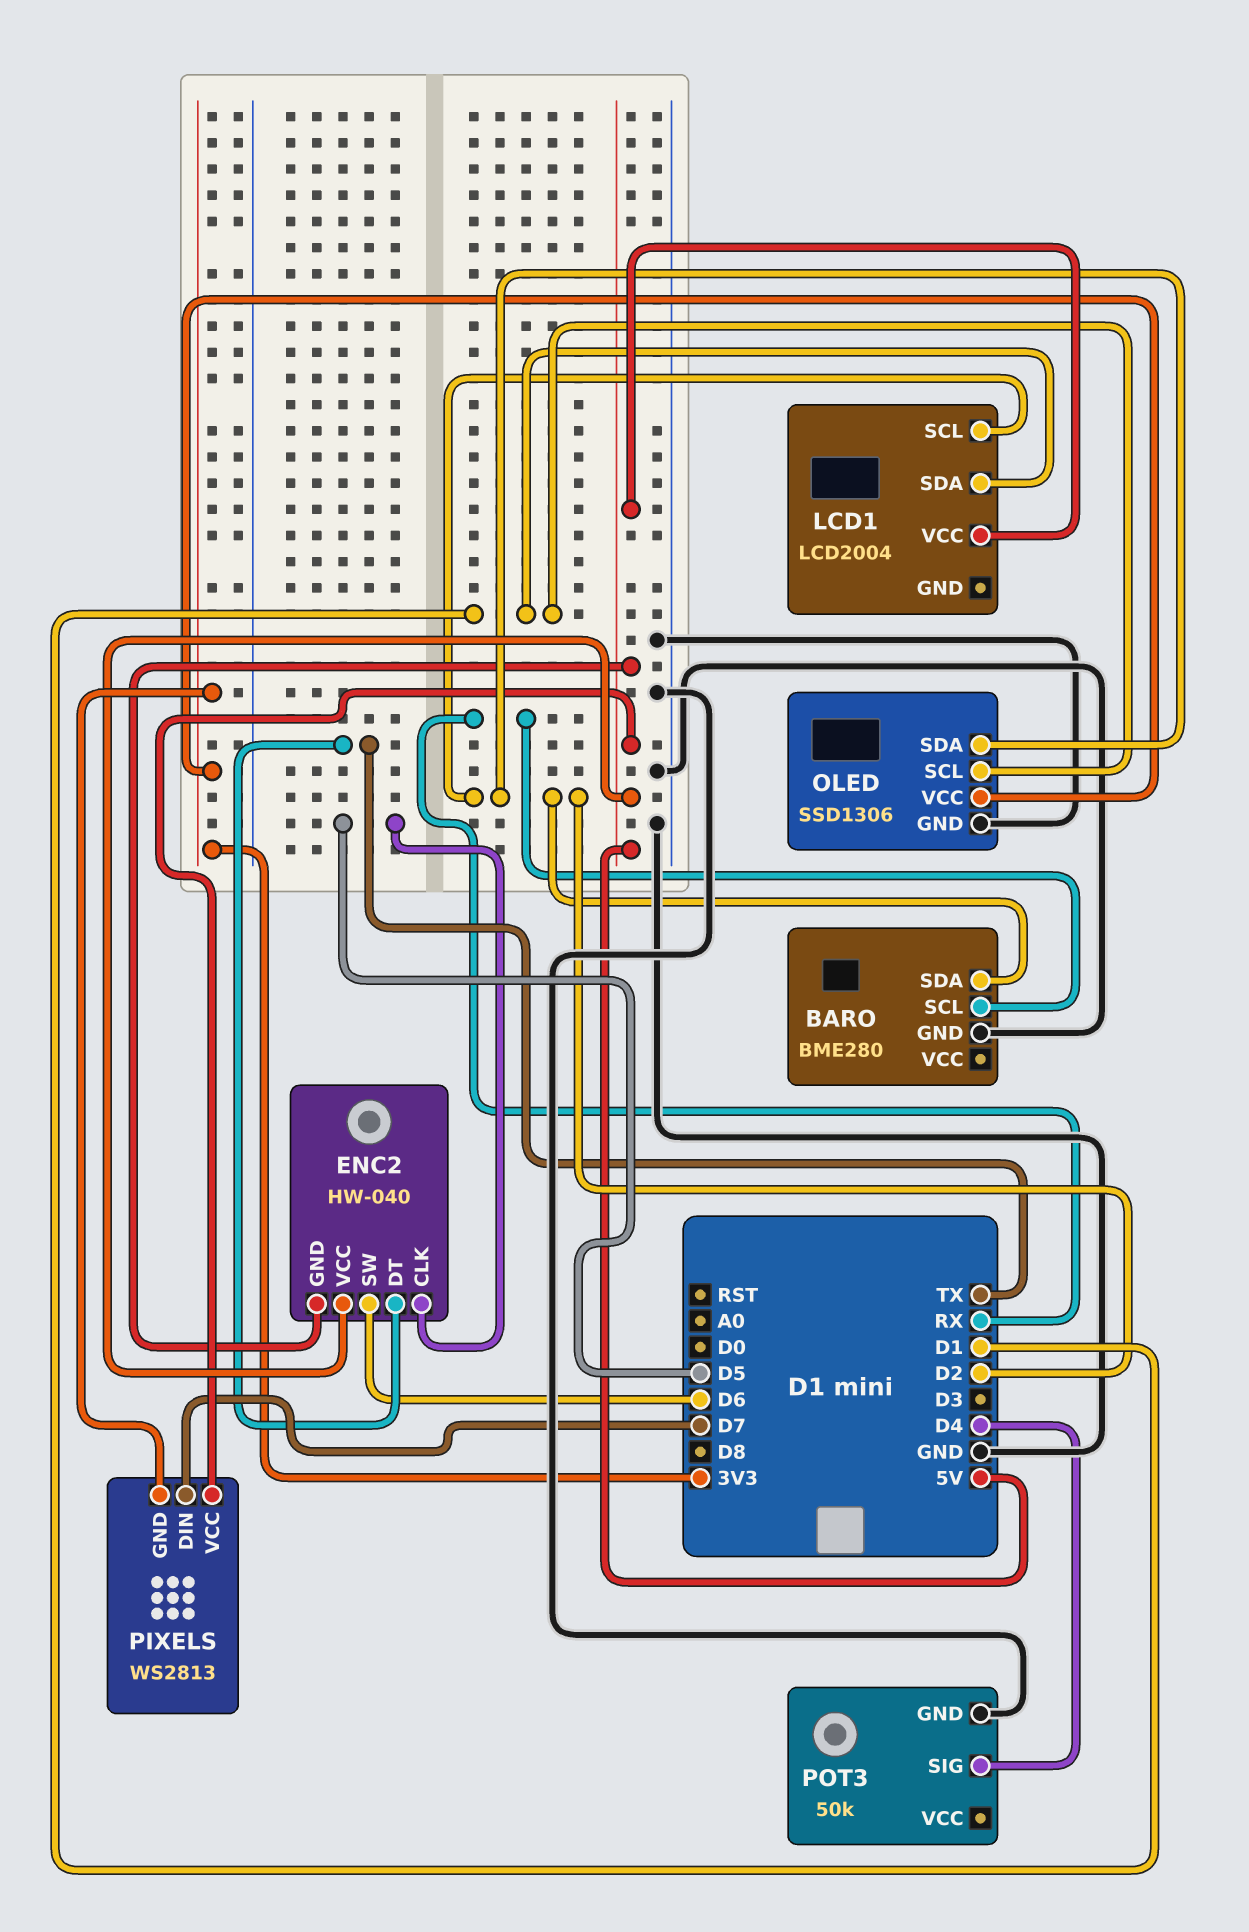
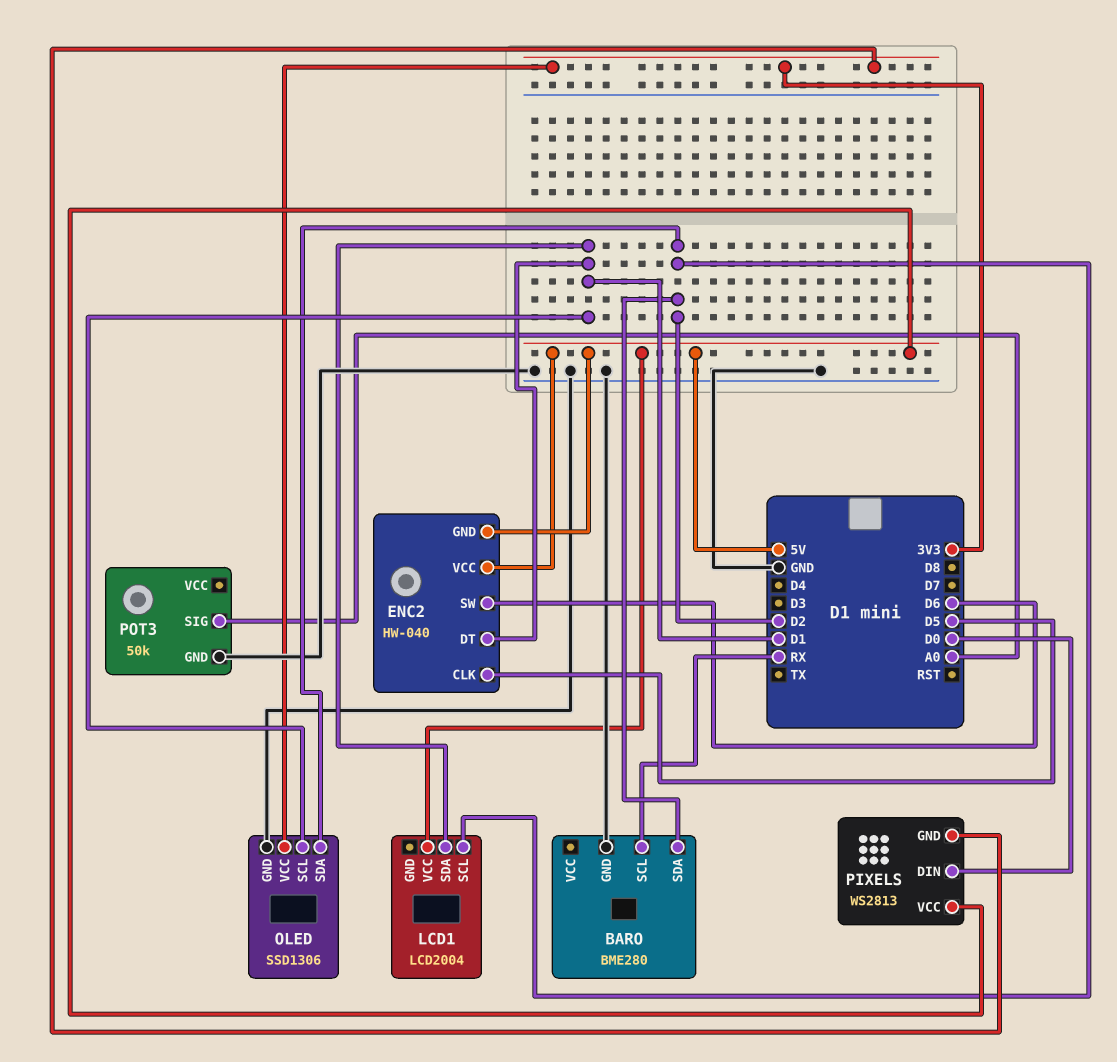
ENC2 pin DT: TX -> D1
PIXELS pin DIN: D7 -> D0
POT3 pin SIG: D4 -> A0

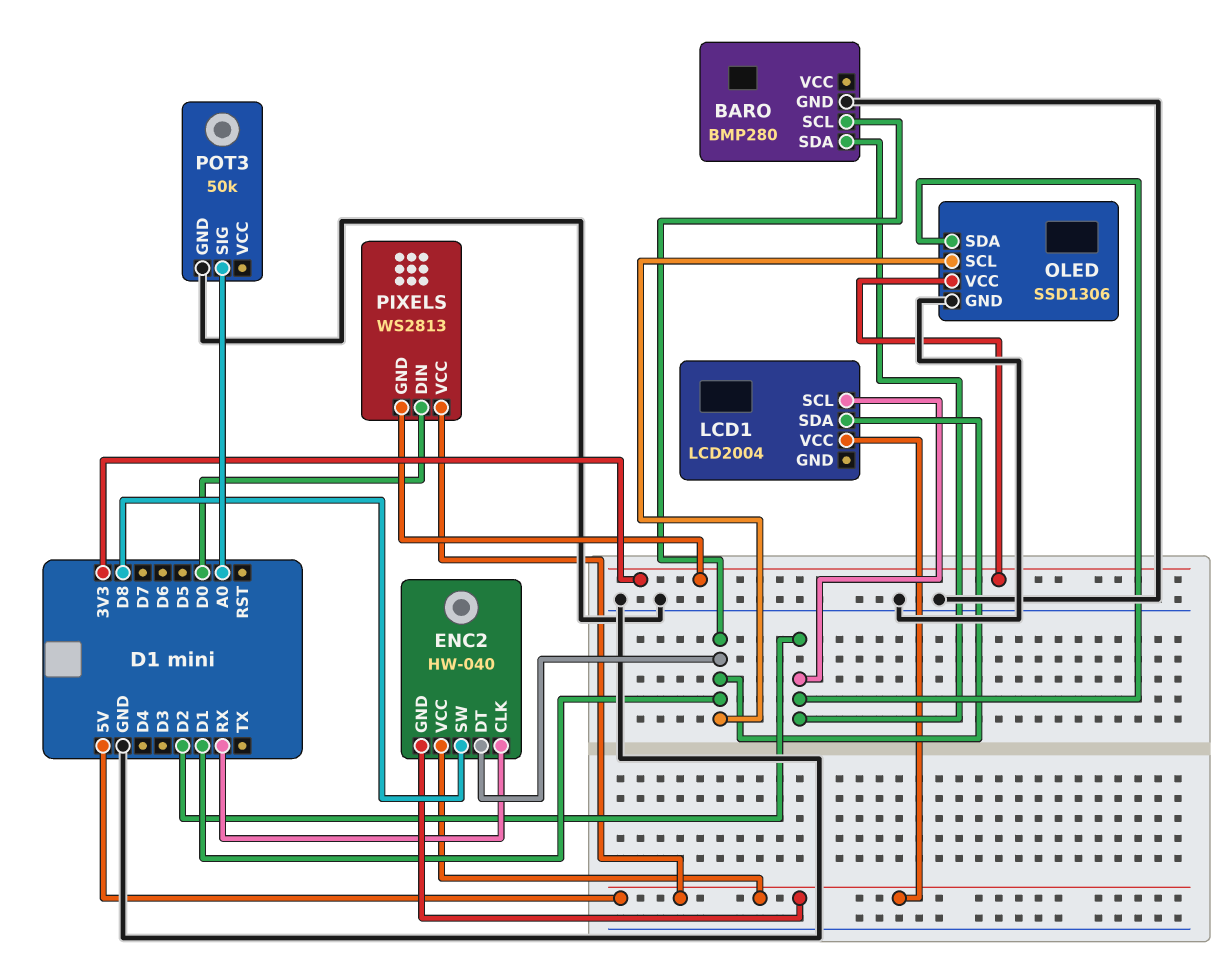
BARO: BME280 -> BMP280
BARO pin SCL: RX -> D1
ENC2 pin CLK: D5 -> RX
ENC2 pin SW: D6 -> D8

